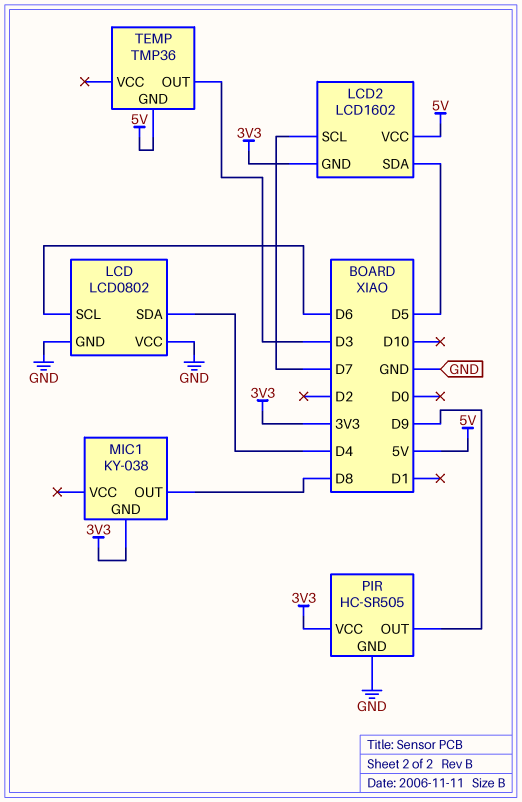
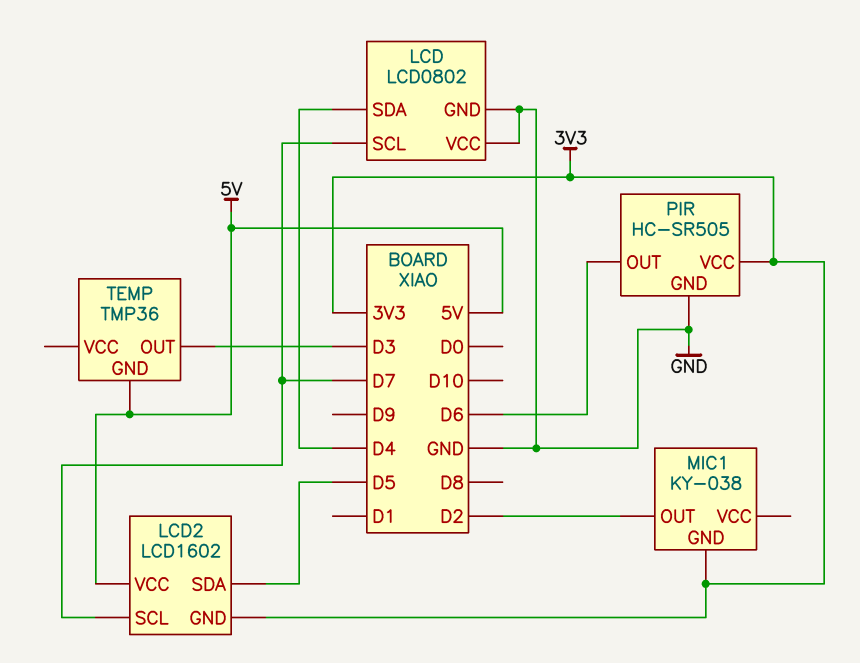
LCD pin SCL: D6 -> D7
MIC1 pin OUT: D8 -> D2
PIR pin OUT: D9 -> D6

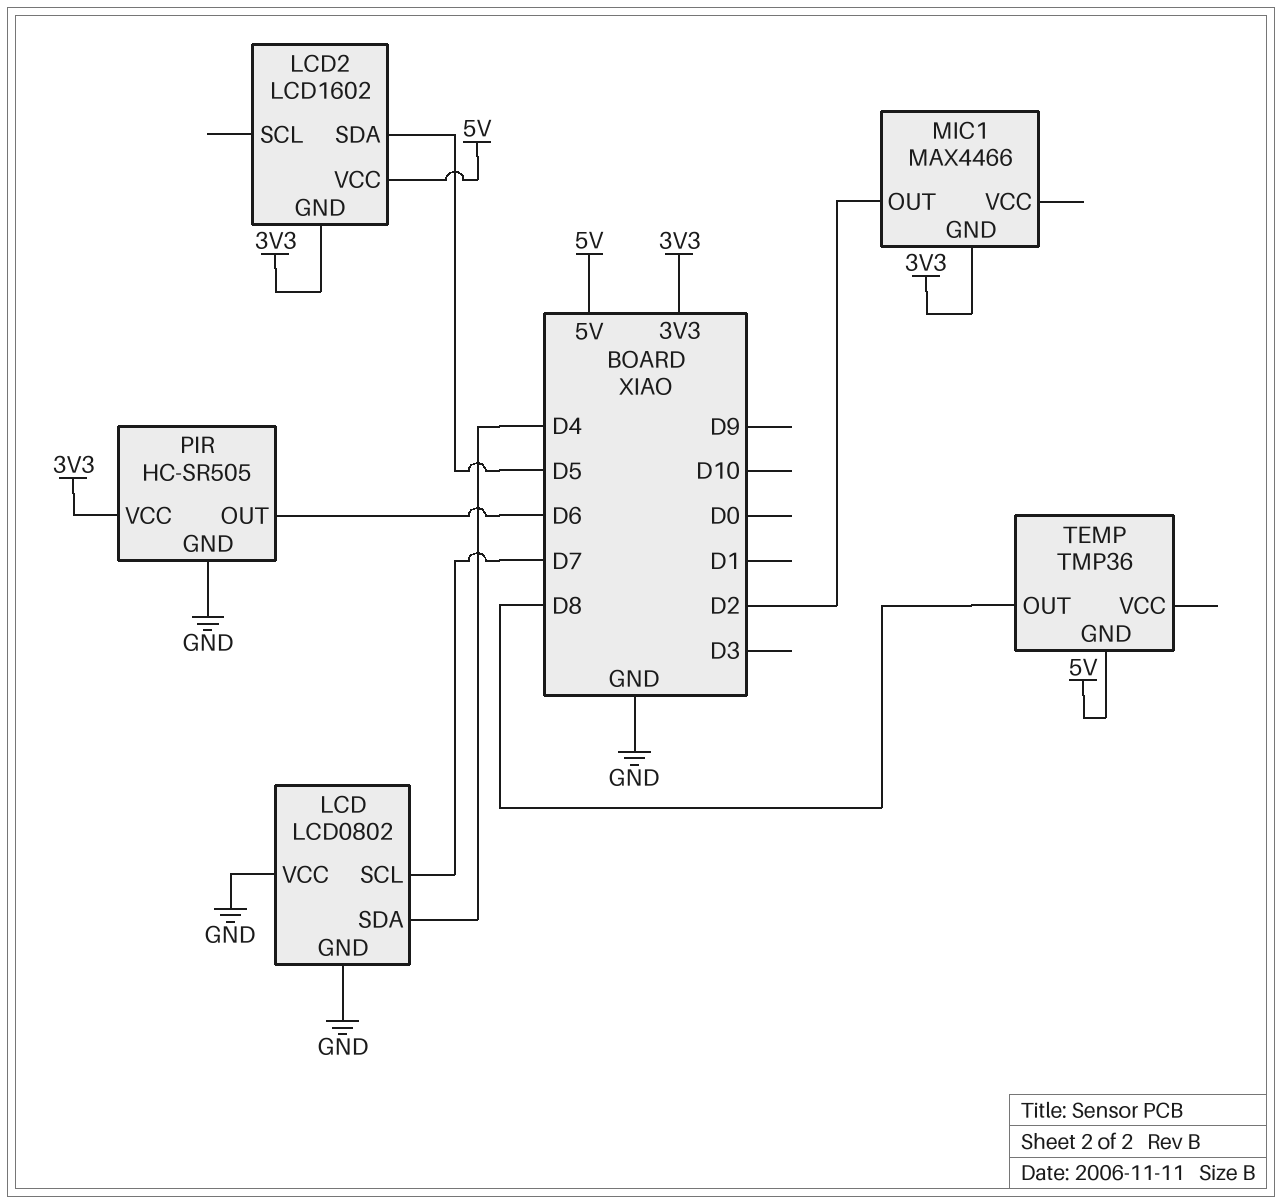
LCD2 pin SCL: D7 -> none
MIC1: KY-038 -> MAX4466
TEMP pin OUT: D3 -> D8

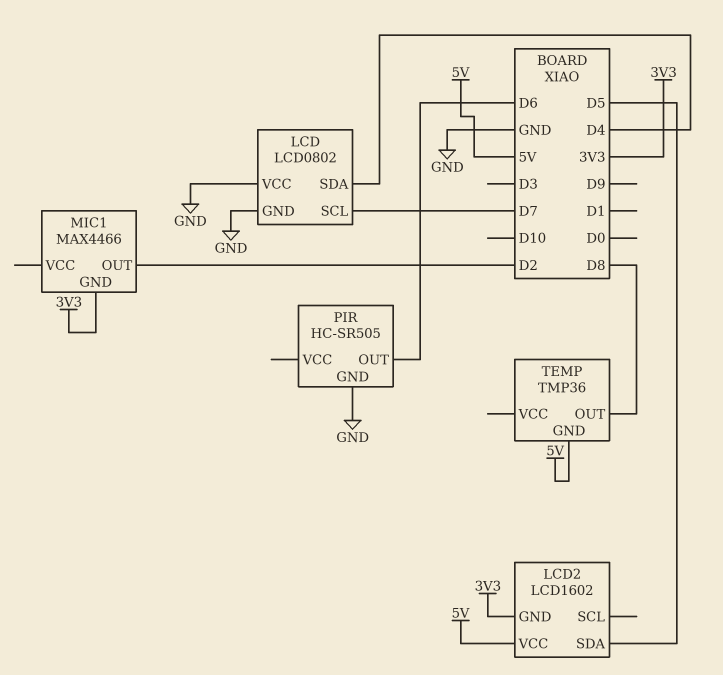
PIR pin VCC: 3V3 -> none

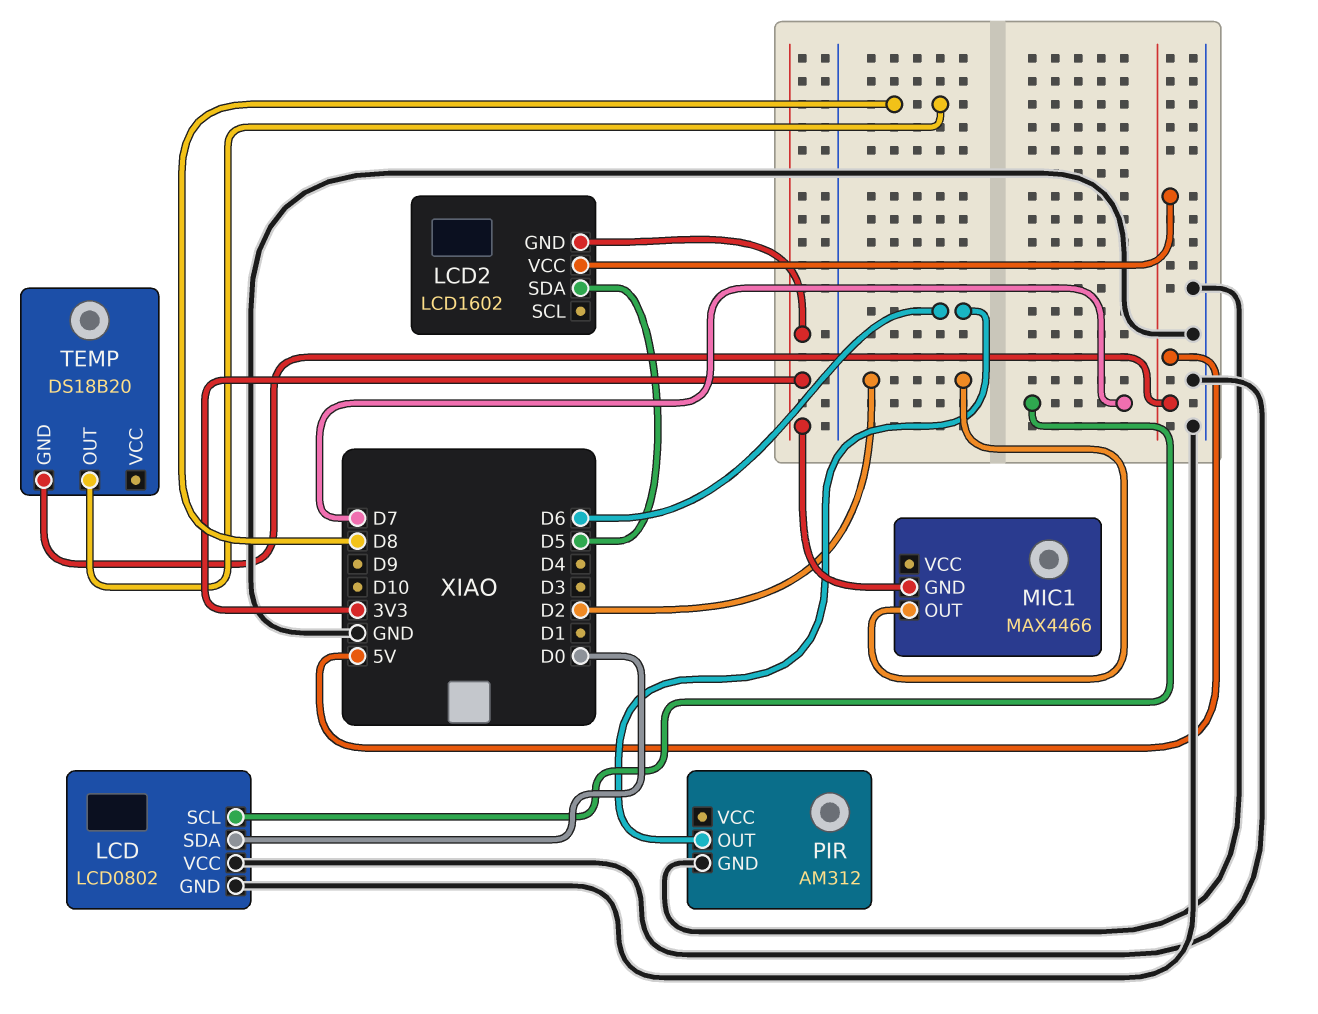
LCD pin SDA: D4 -> D0
PIR: HC-SR505 -> AM312
TEMP: TMP36 -> DS18B20

